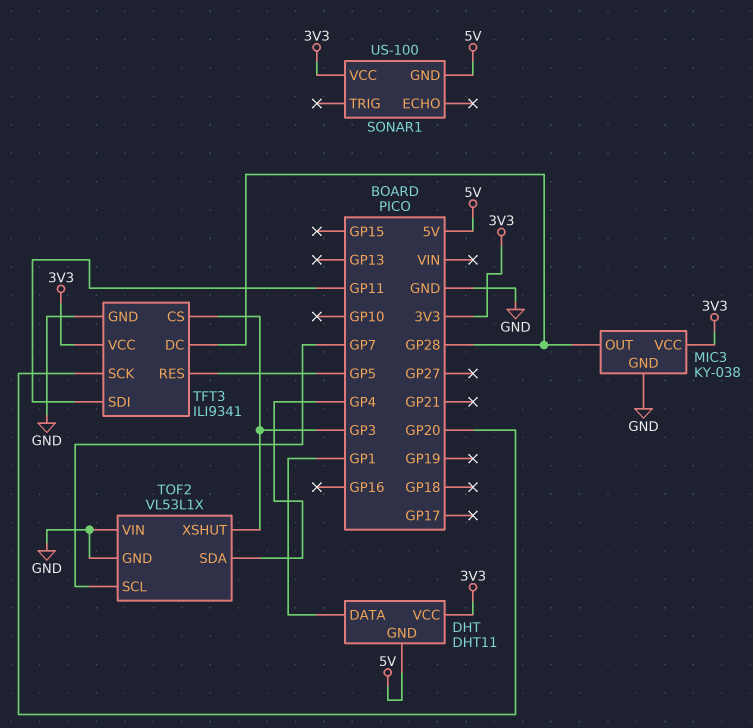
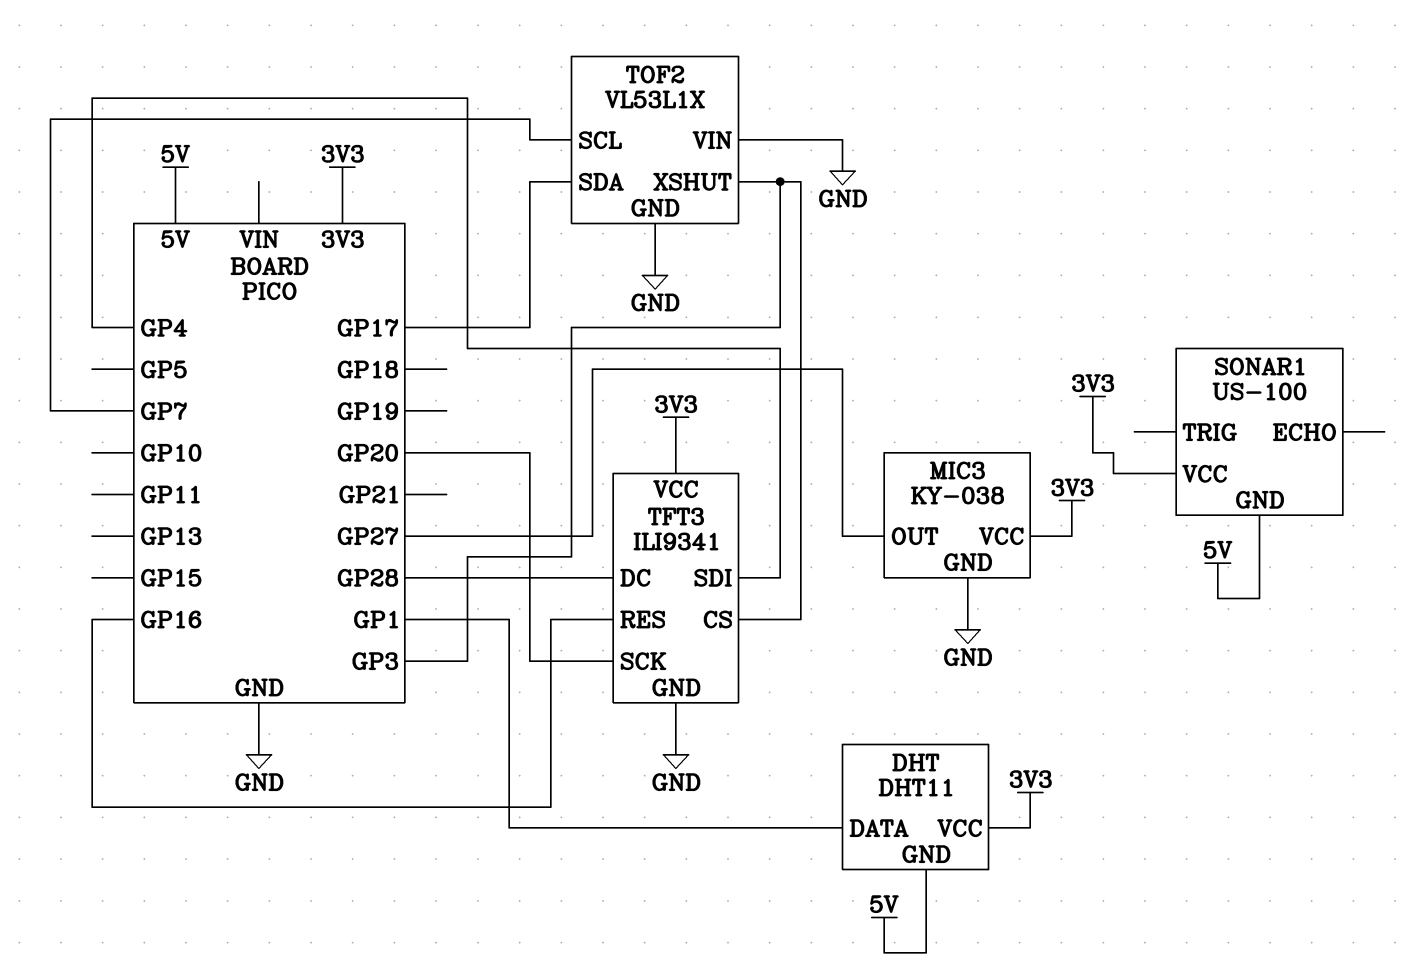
MIC3 pin OUT: GP28 -> GP27
TFT3 pin RES: GP5 -> GP16
TFT3 pin SDI: GP11 -> GP4
TOF2 pin SDA: GP4 -> GP17

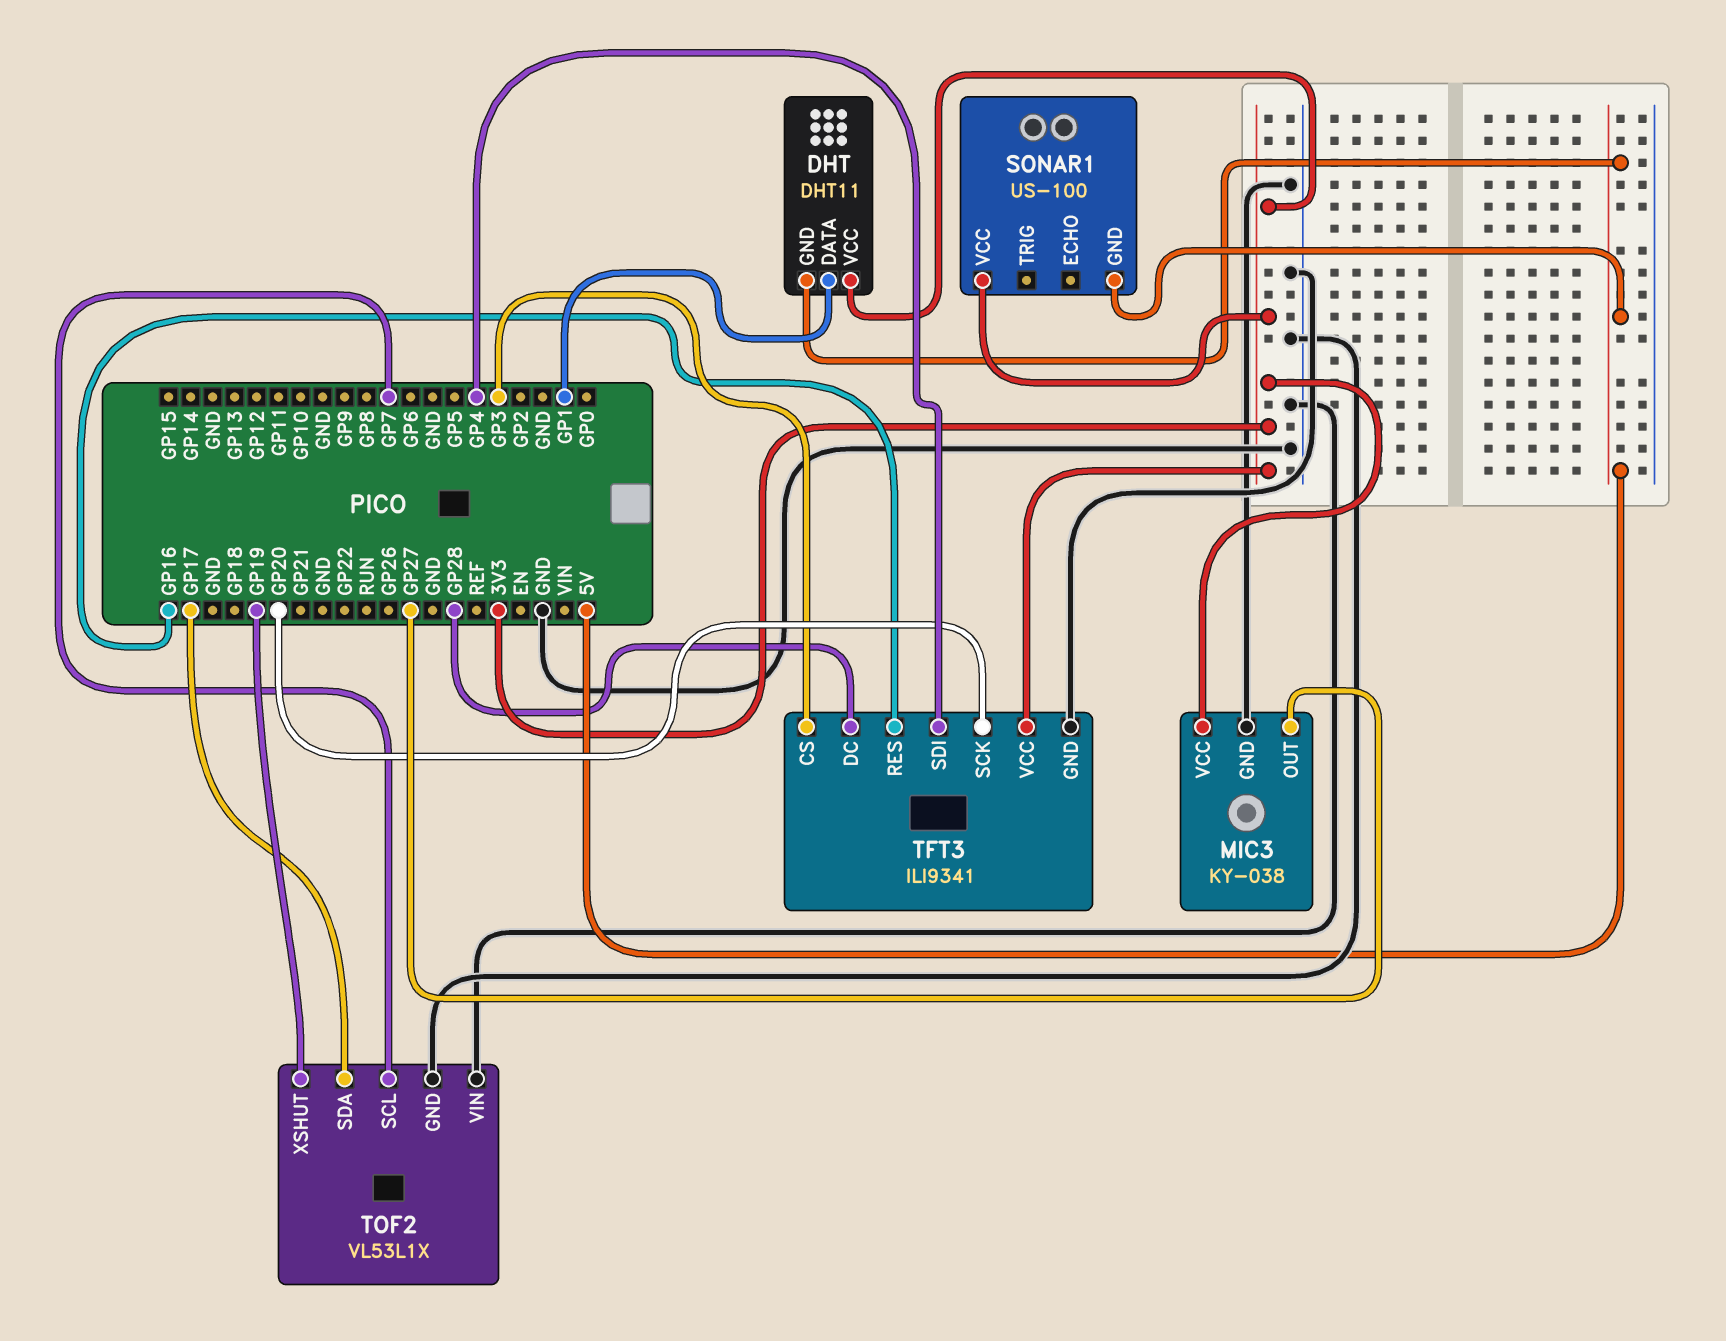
TOF2 pin XSHUT: GP3 -> GP19

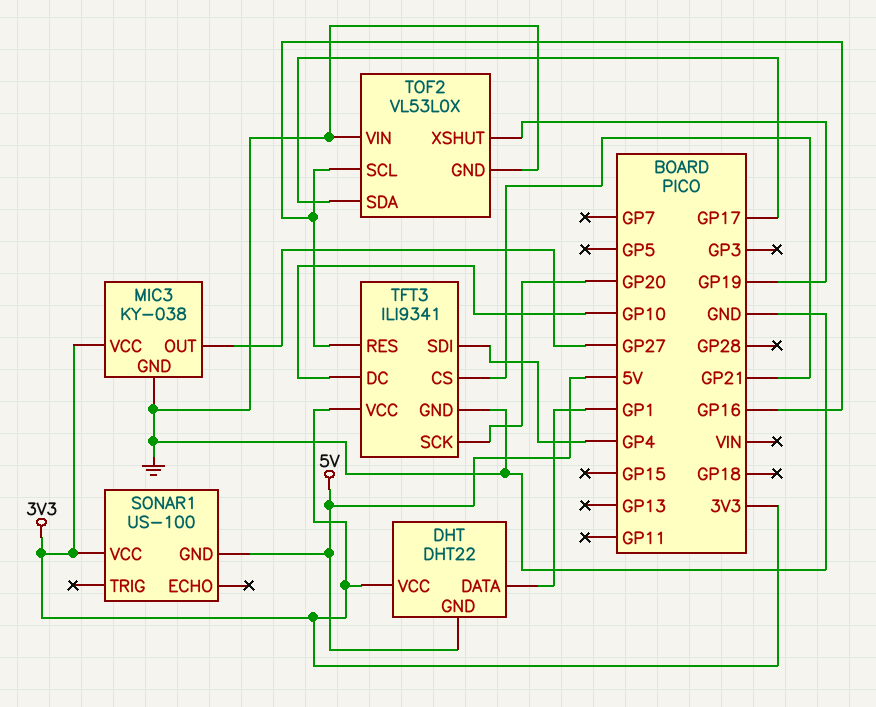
DHT: DHT11 -> DHT22
TFT3 pin CS: GP3 -> GP21
TFT3 pin DC: GP28 -> GP10
TOF2: VL53L1X -> VL53L0X
TOF2 pin SCL: GP7 -> GP16

